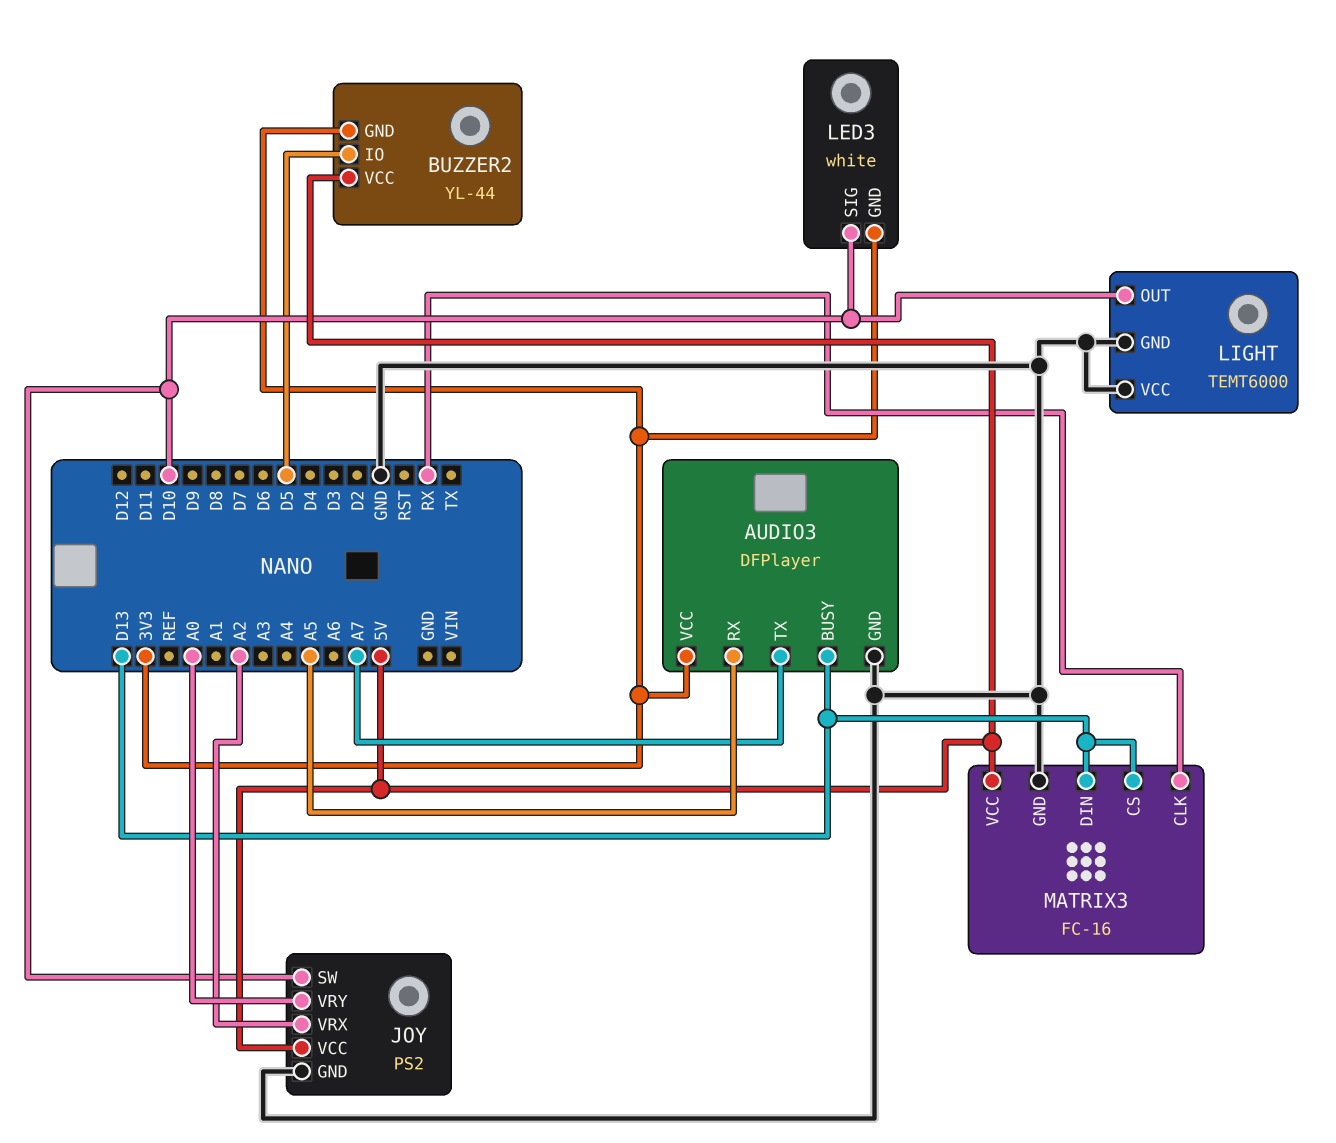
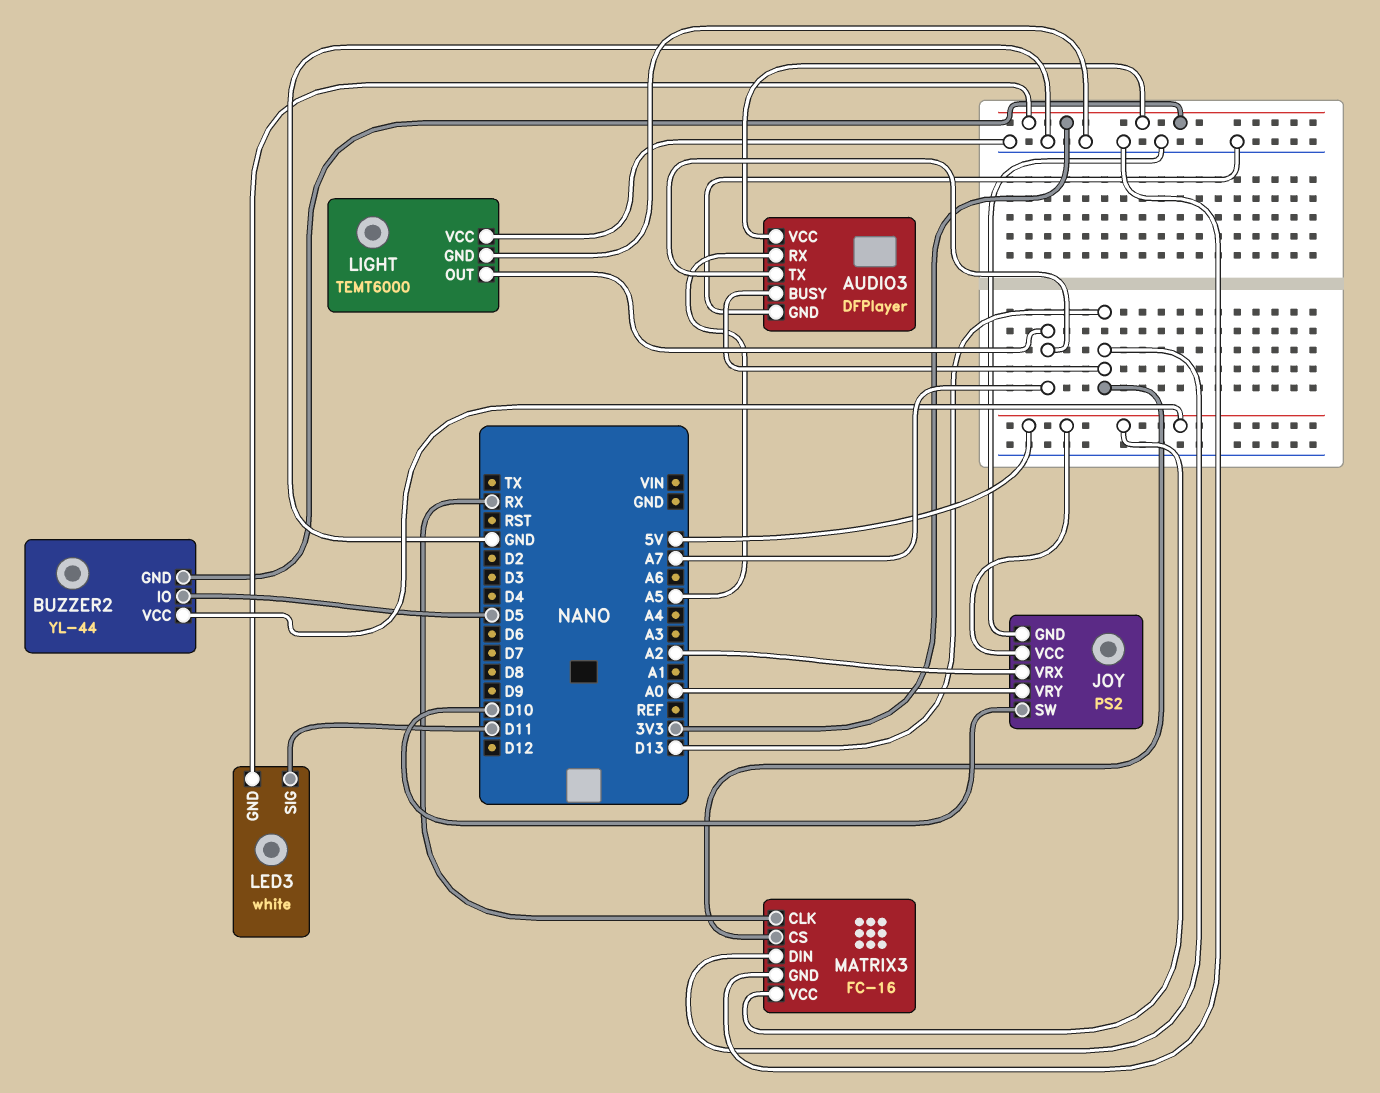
LED3 pin SIG: D10 -> D11
LIGHT pin OUT: D10 -> A7

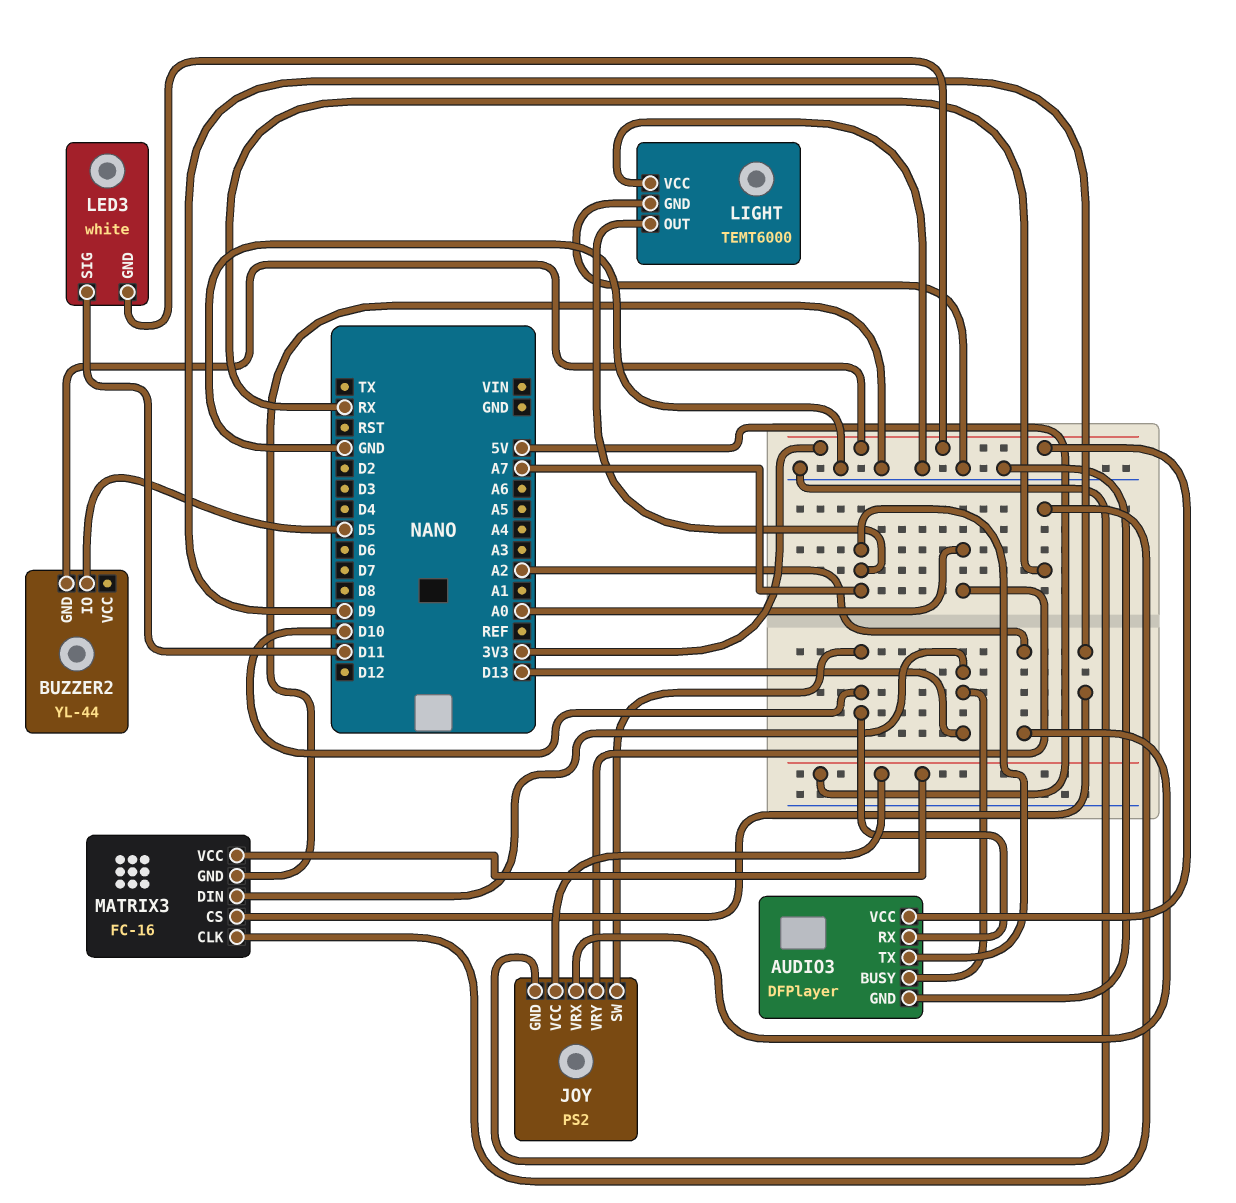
AUDIO3 pin RX: A5 -> D10
BUZZER2 pin VCC: 5V -> none
MATRIX3 pin CS: D13 -> D9

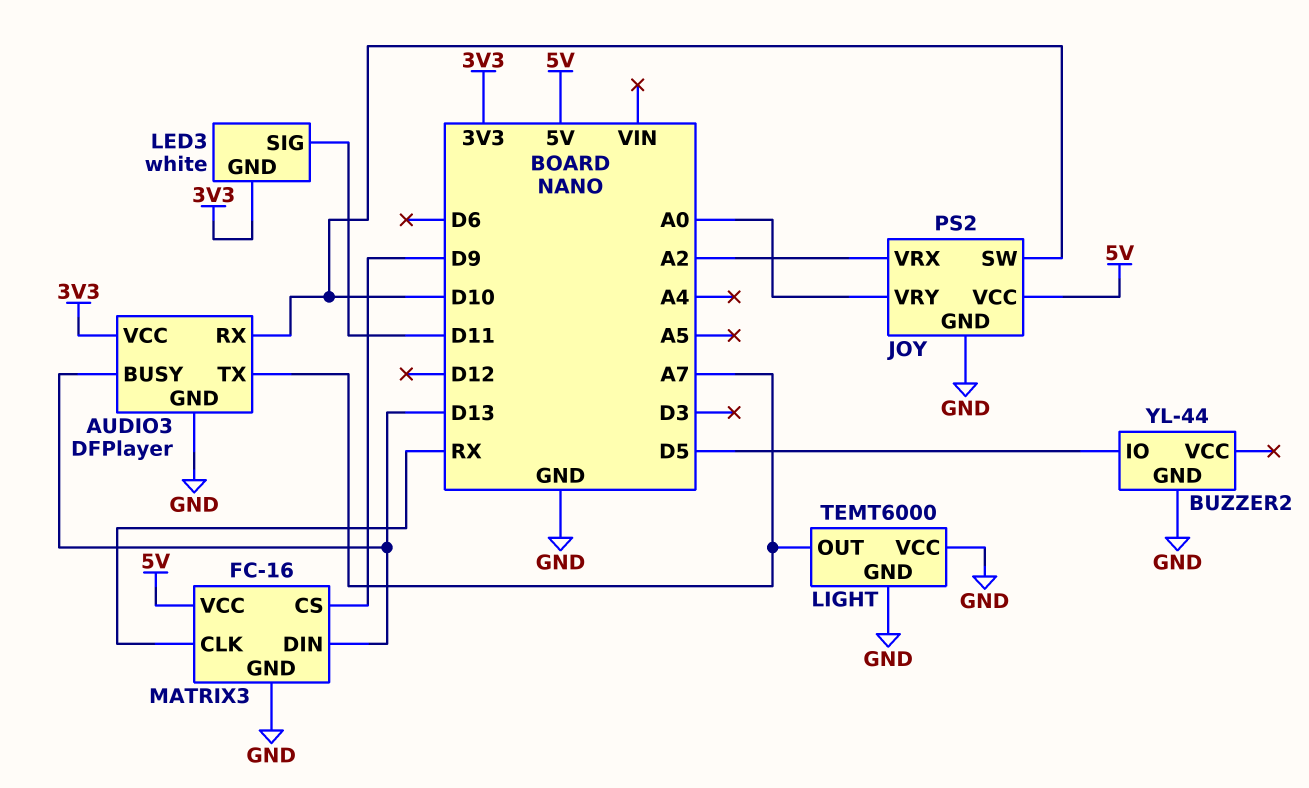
BUZZER2 pin GND: 3V3 -> GND

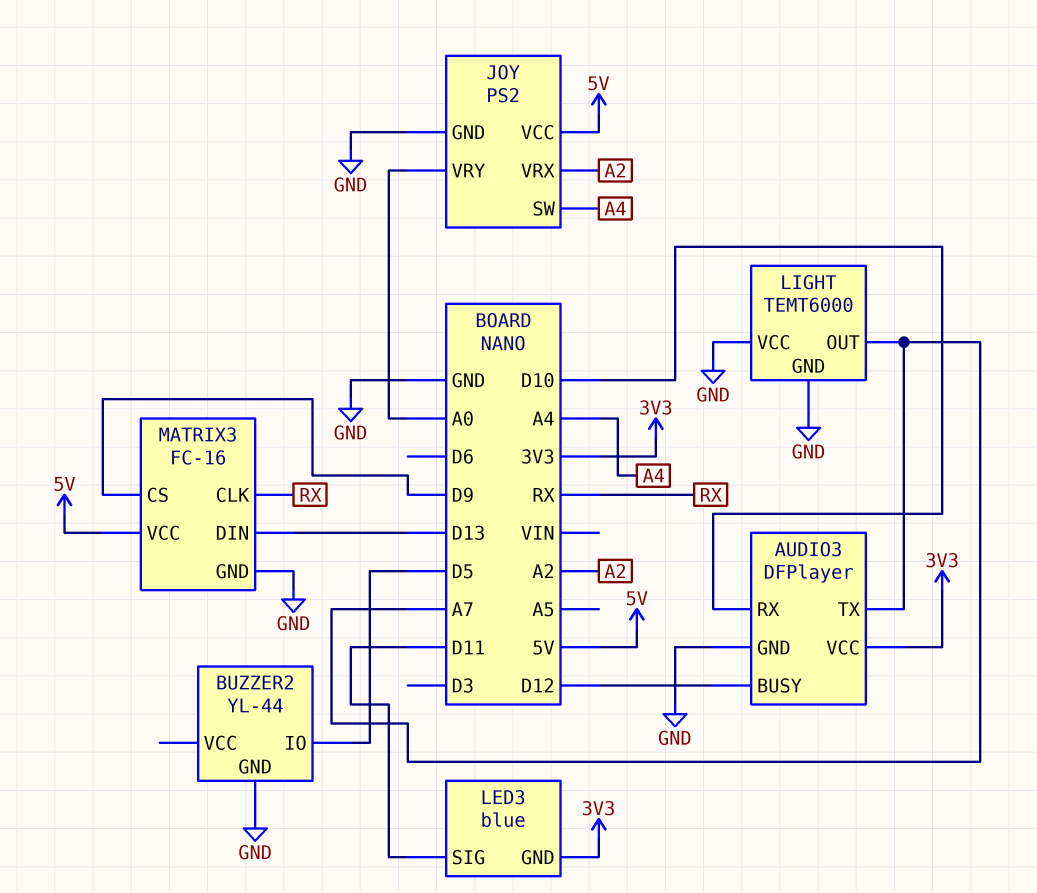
AUDIO3 pin BUSY: D13 -> D12
JOY pin SW: D10 -> A4
LED3: white -> blue

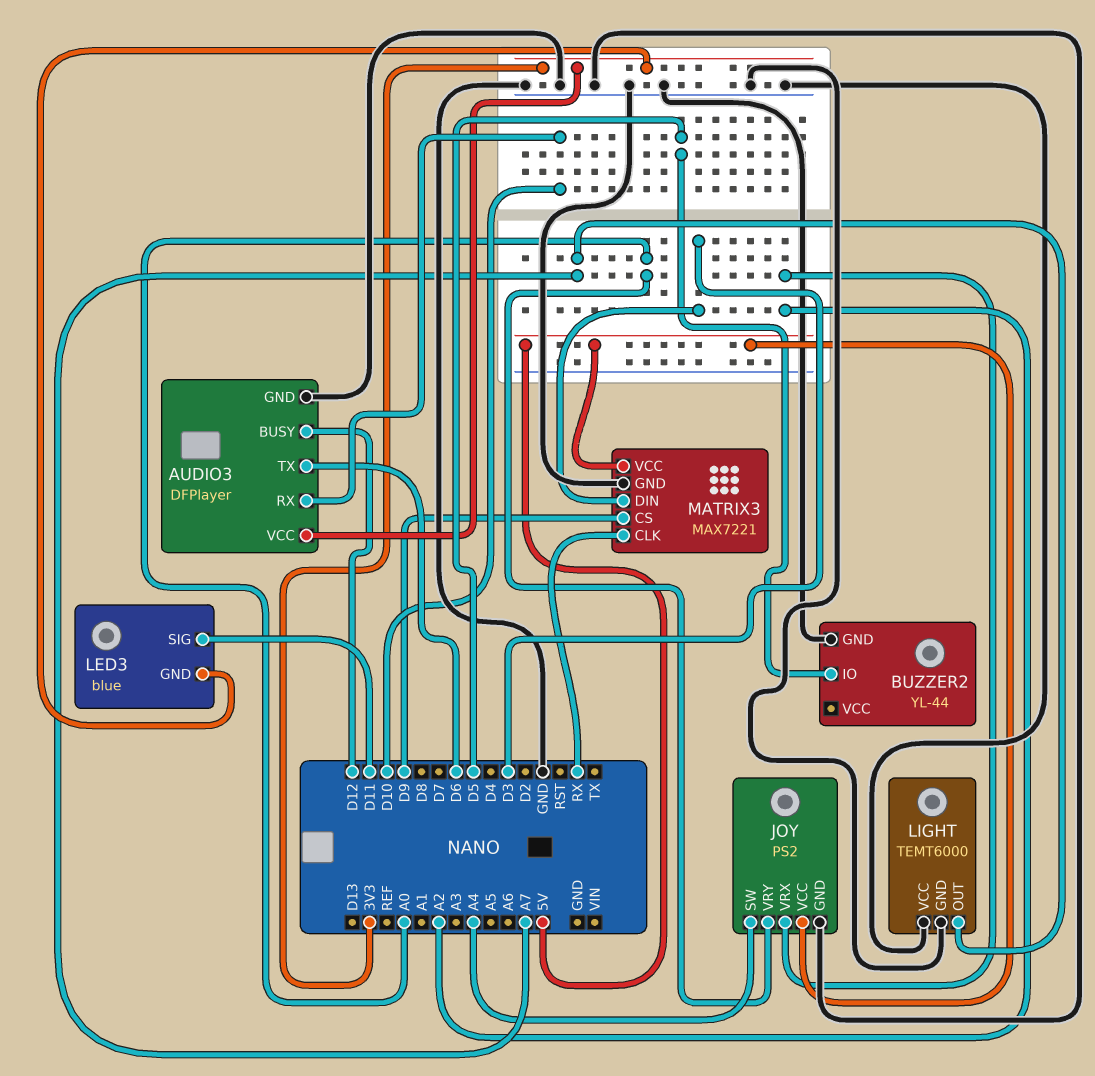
AUDIO3 pin TX: A7 -> D6
MATRIX3: FC-16 -> MAX7221
MATRIX3 pin DIN: D13 -> D3

